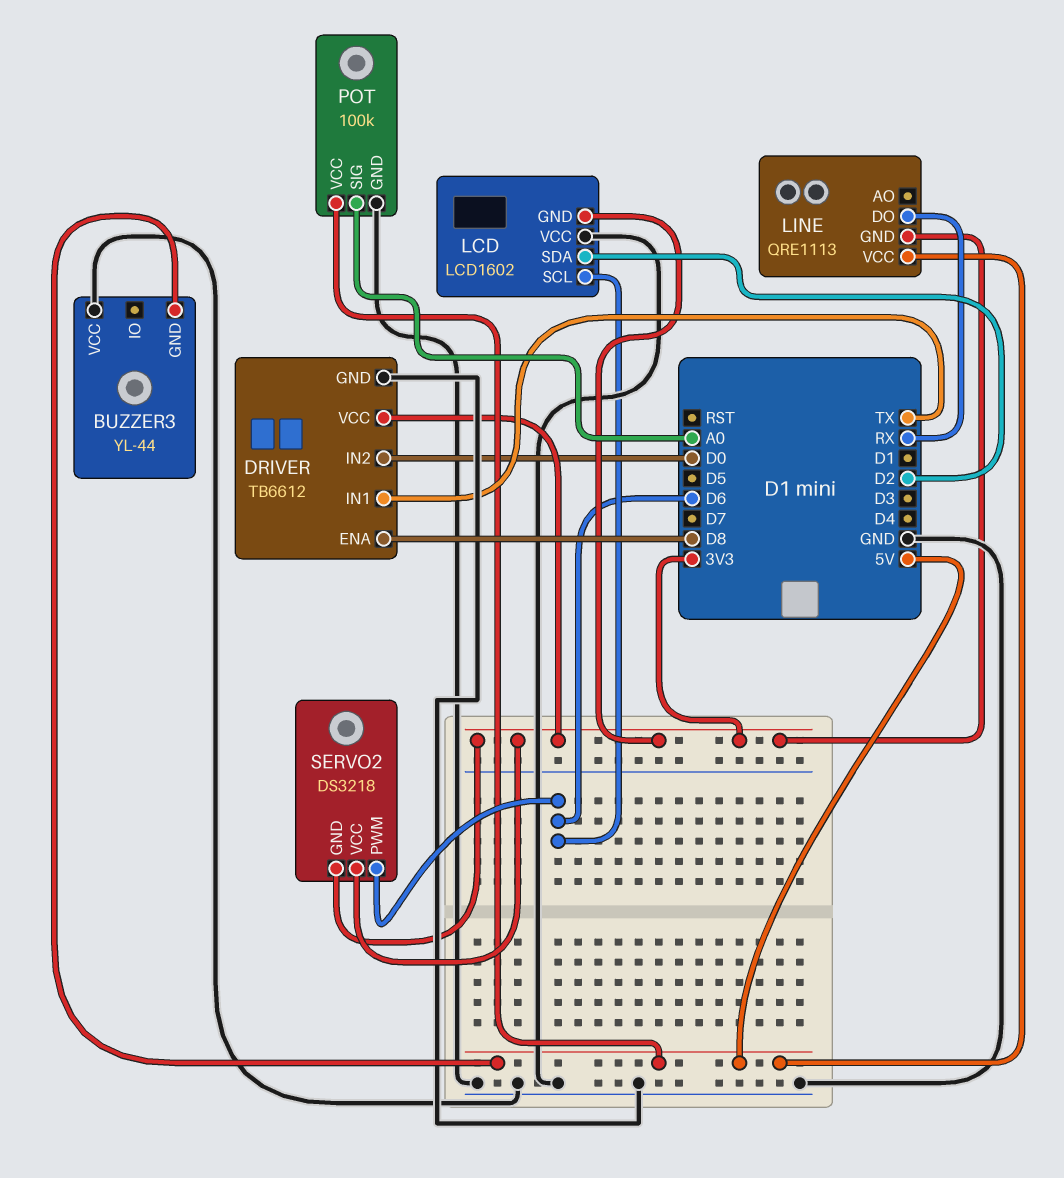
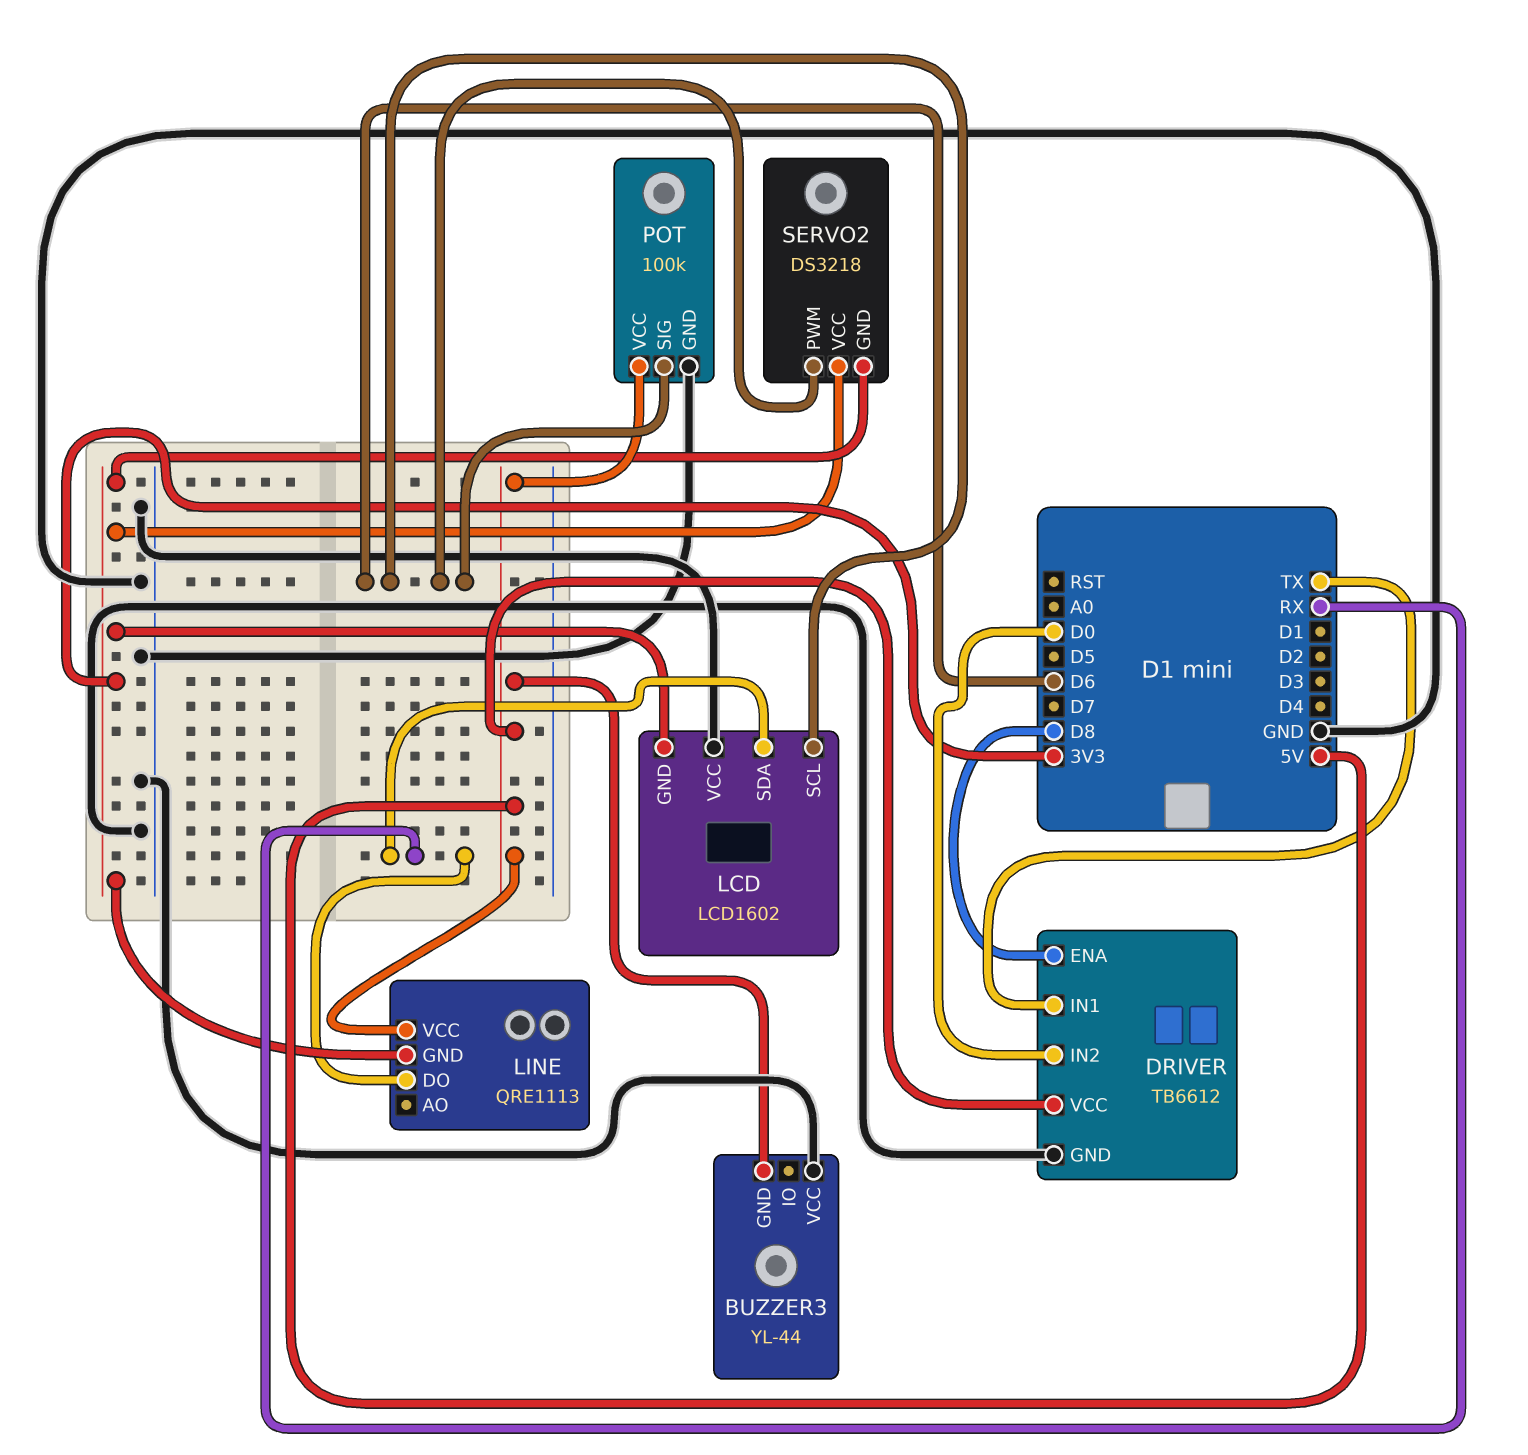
DRIVER pin VCC: 3V3 -> 5V
LCD pin SDA: D2 -> RX
POT pin SIG: A0 -> D6

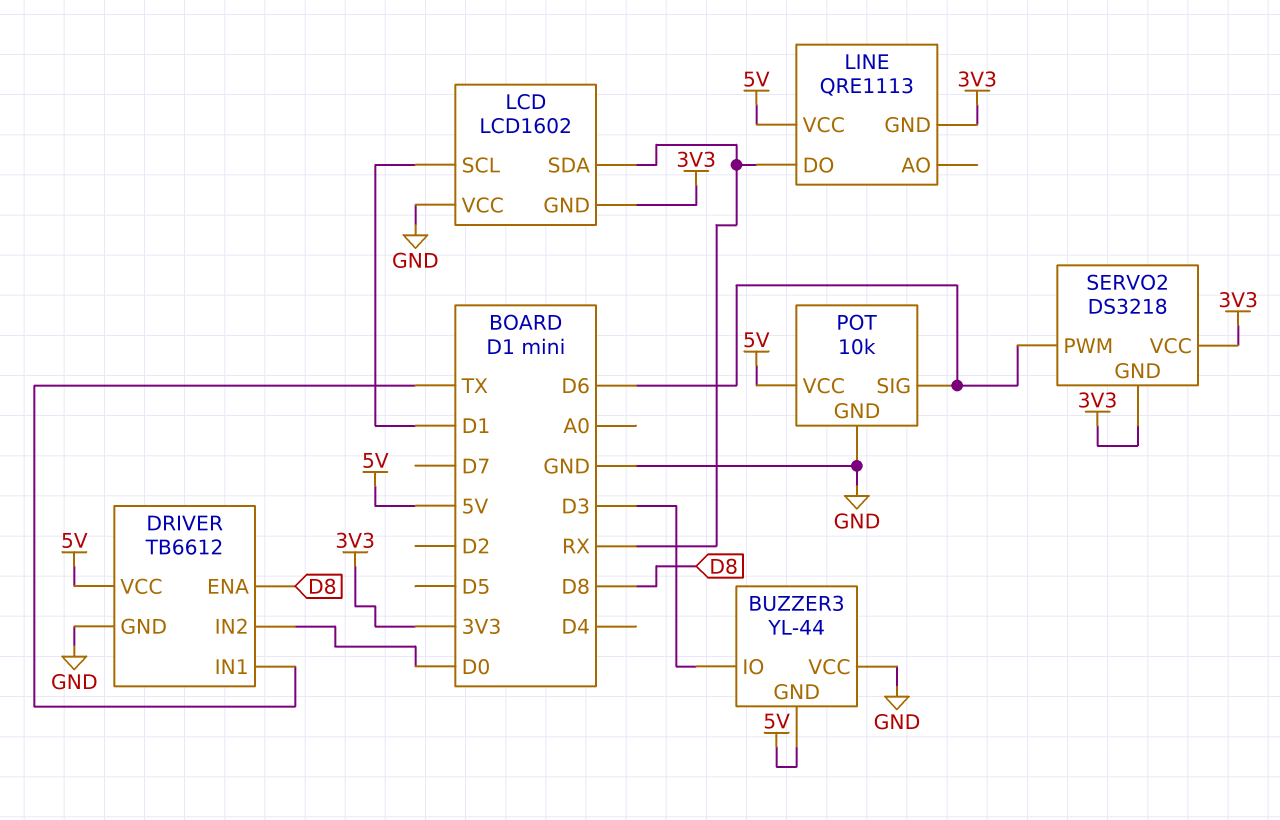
BUZZER3 pin IO: none -> D3
LCD pin SCL: D6 -> D1
POT: 100k -> 10k

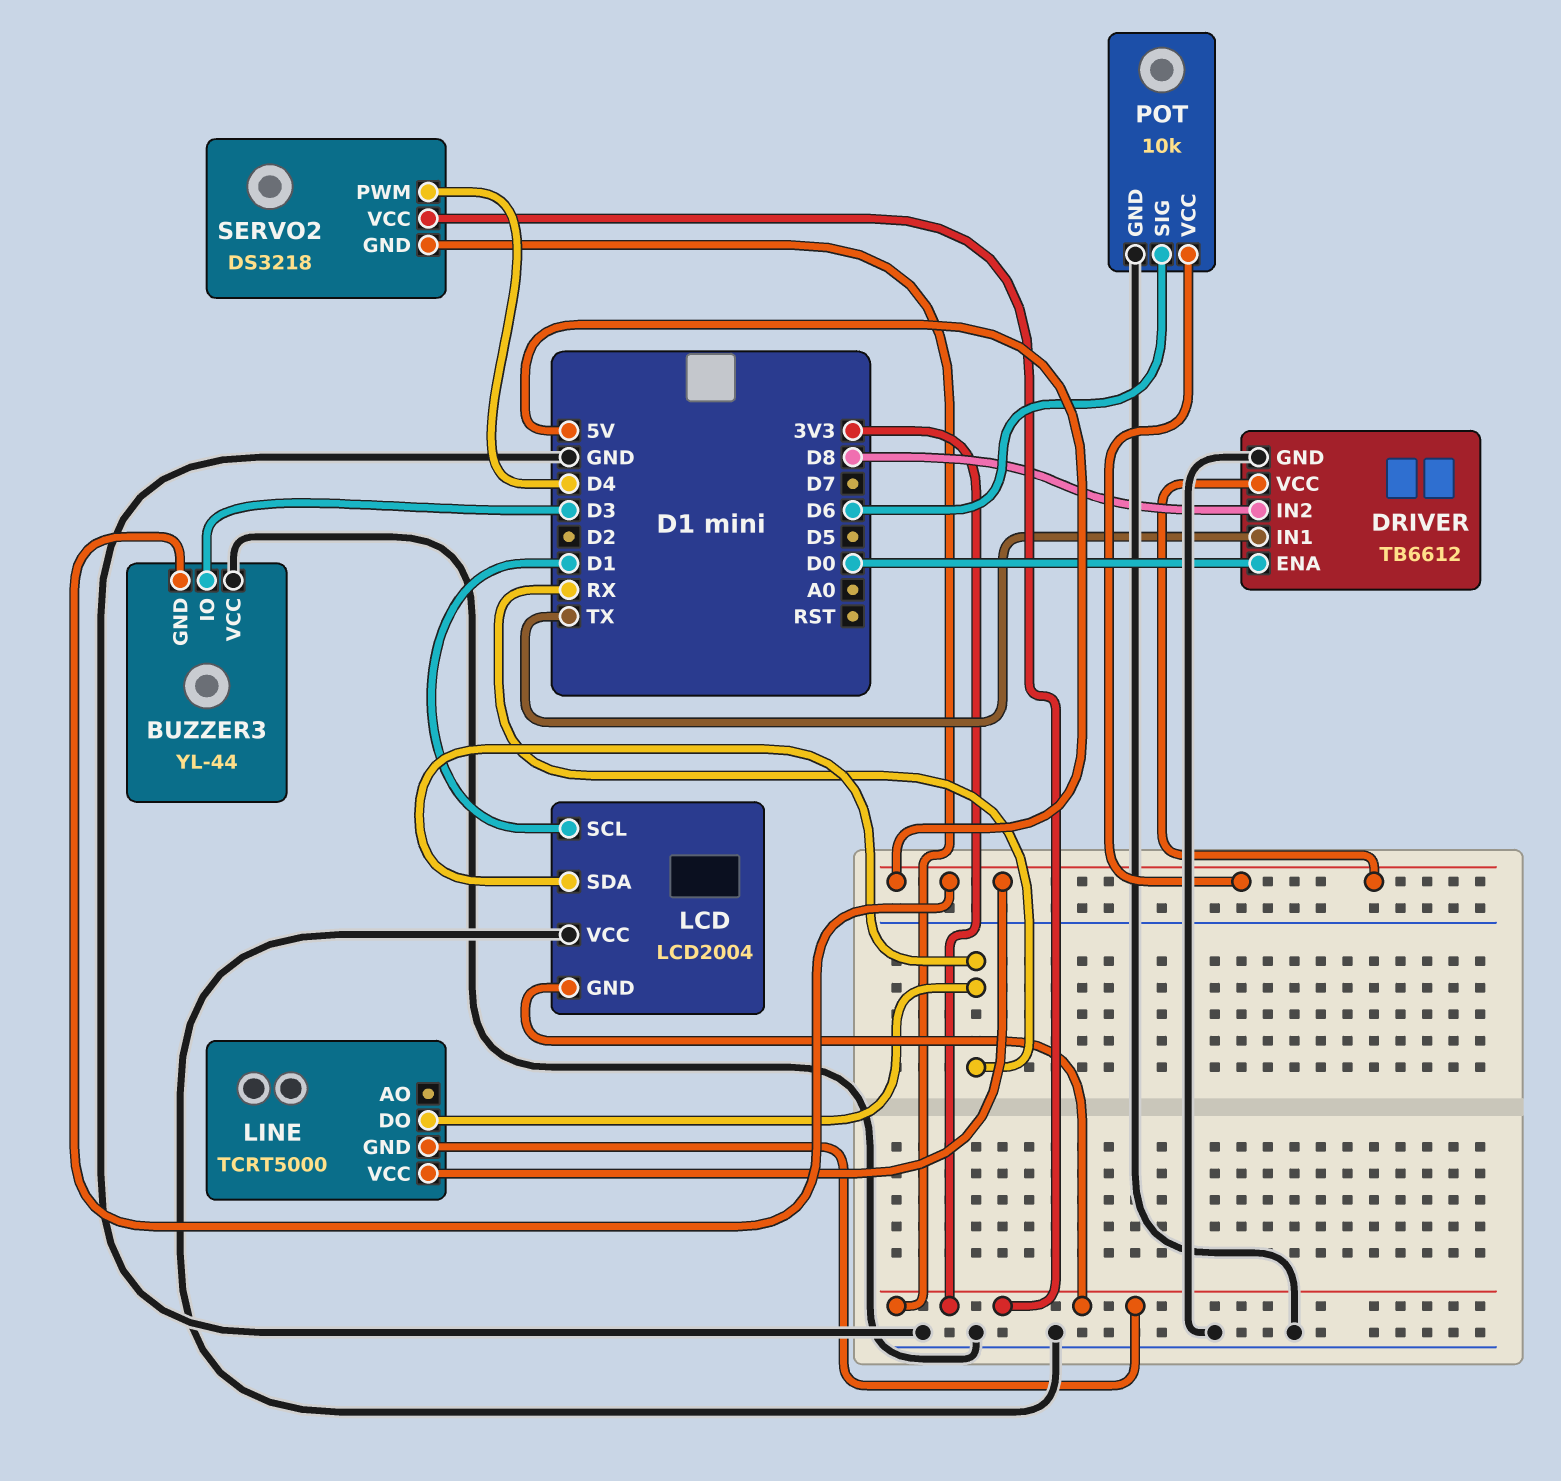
DRIVER pin ENA: D8 -> D0
DRIVER pin IN2: D0 -> D8
LCD: LCD1602 -> LCD2004
LINE: QRE1113 -> TCRT5000
SERVO2 pin PWM: D6 -> D4

